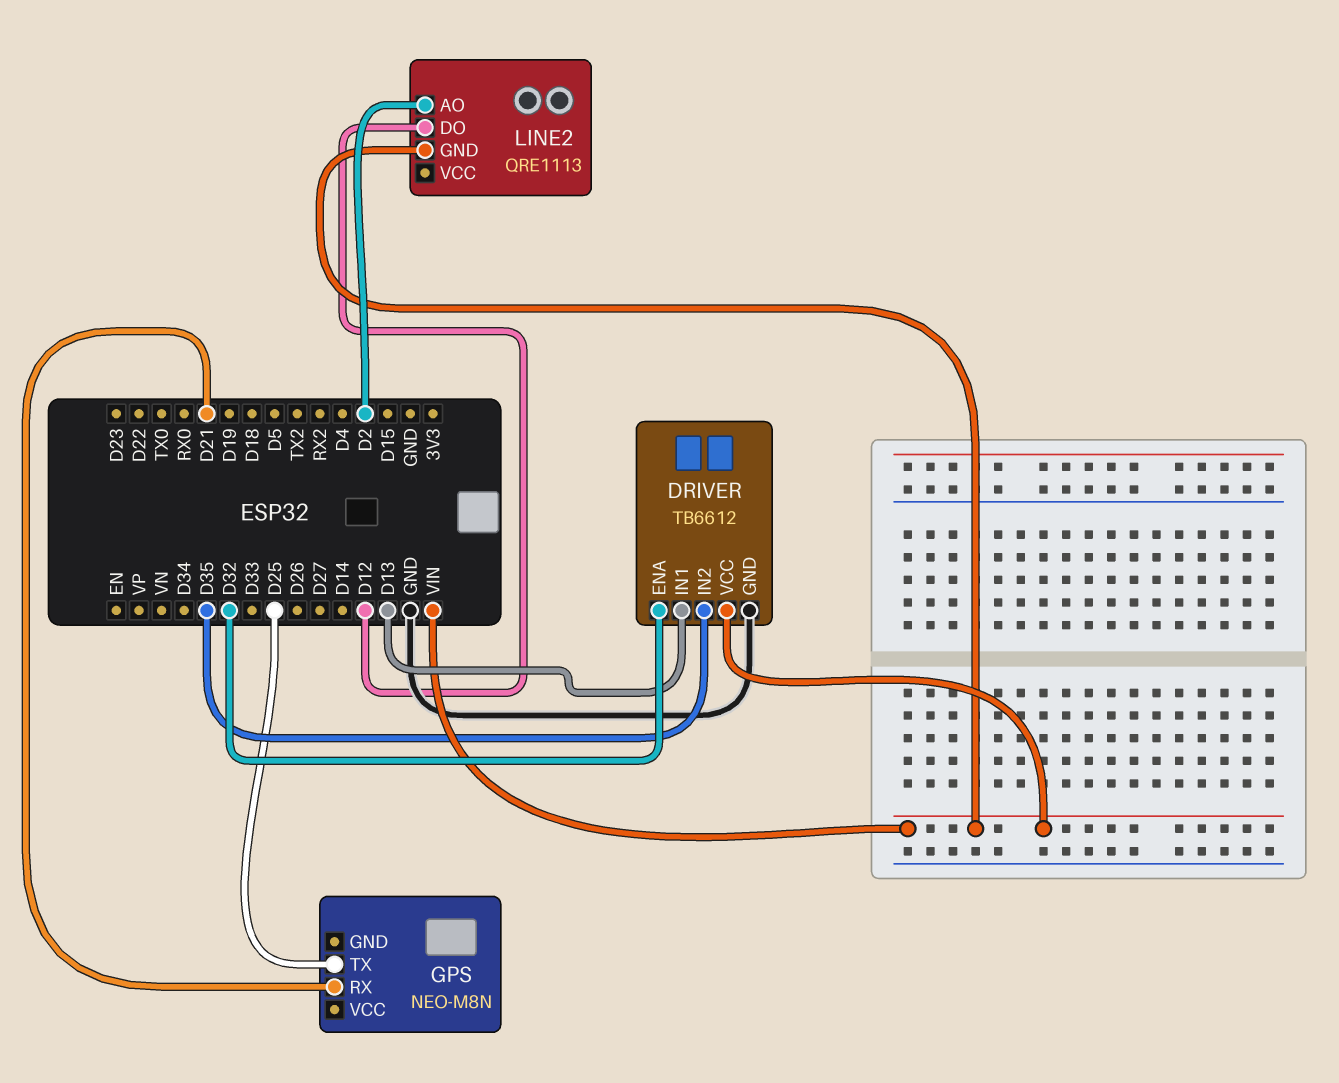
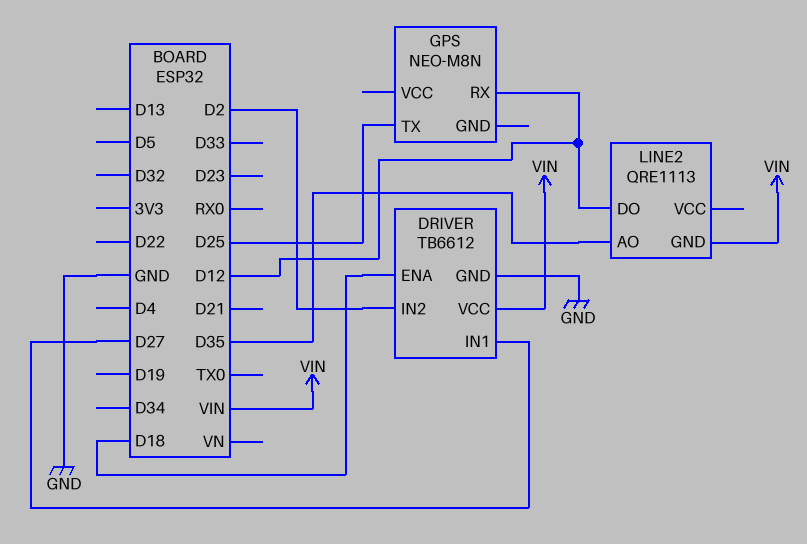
DRIVER pin ENA: D32 -> D18
DRIVER pin IN1: D13 -> D27
DRIVER pin IN2: D35 -> D2
GPS pin RX: D21 -> D12
LINE2 pin AO: D2 -> D35

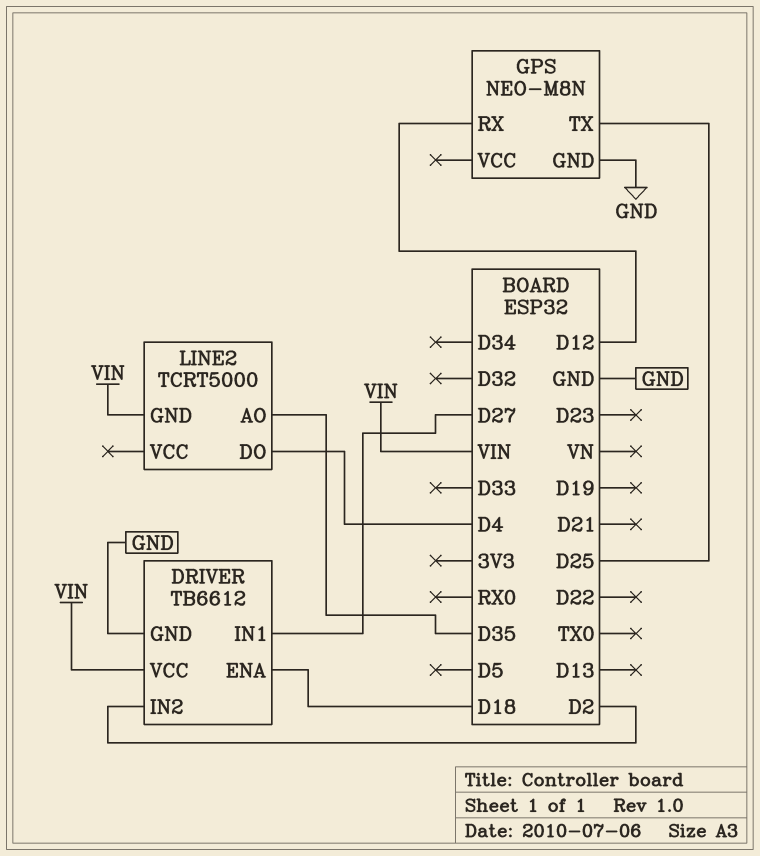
GPS pin GND: none -> GND
LINE2: QRE1113 -> TCRT5000
LINE2 pin DO: D12 -> D4

